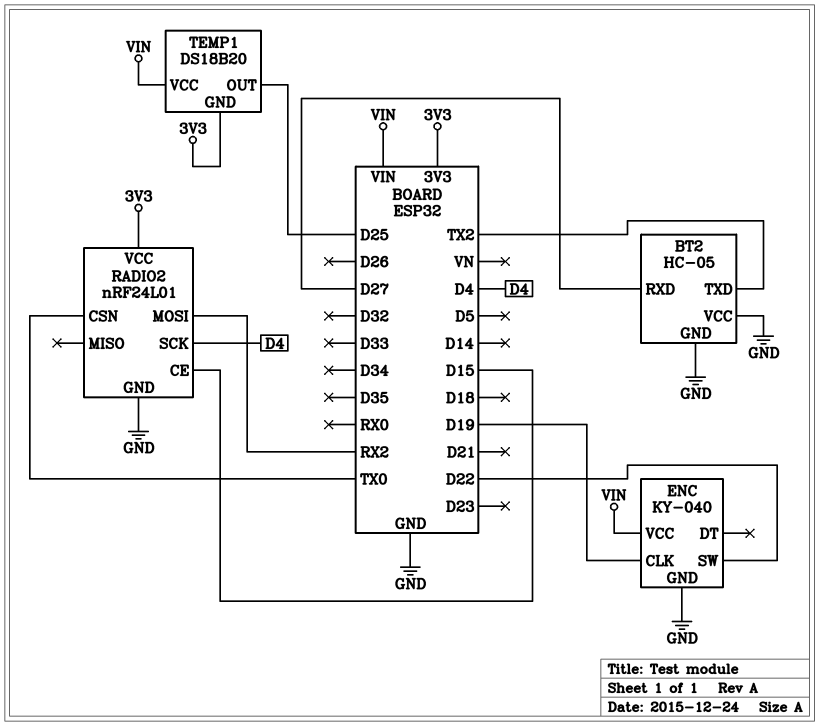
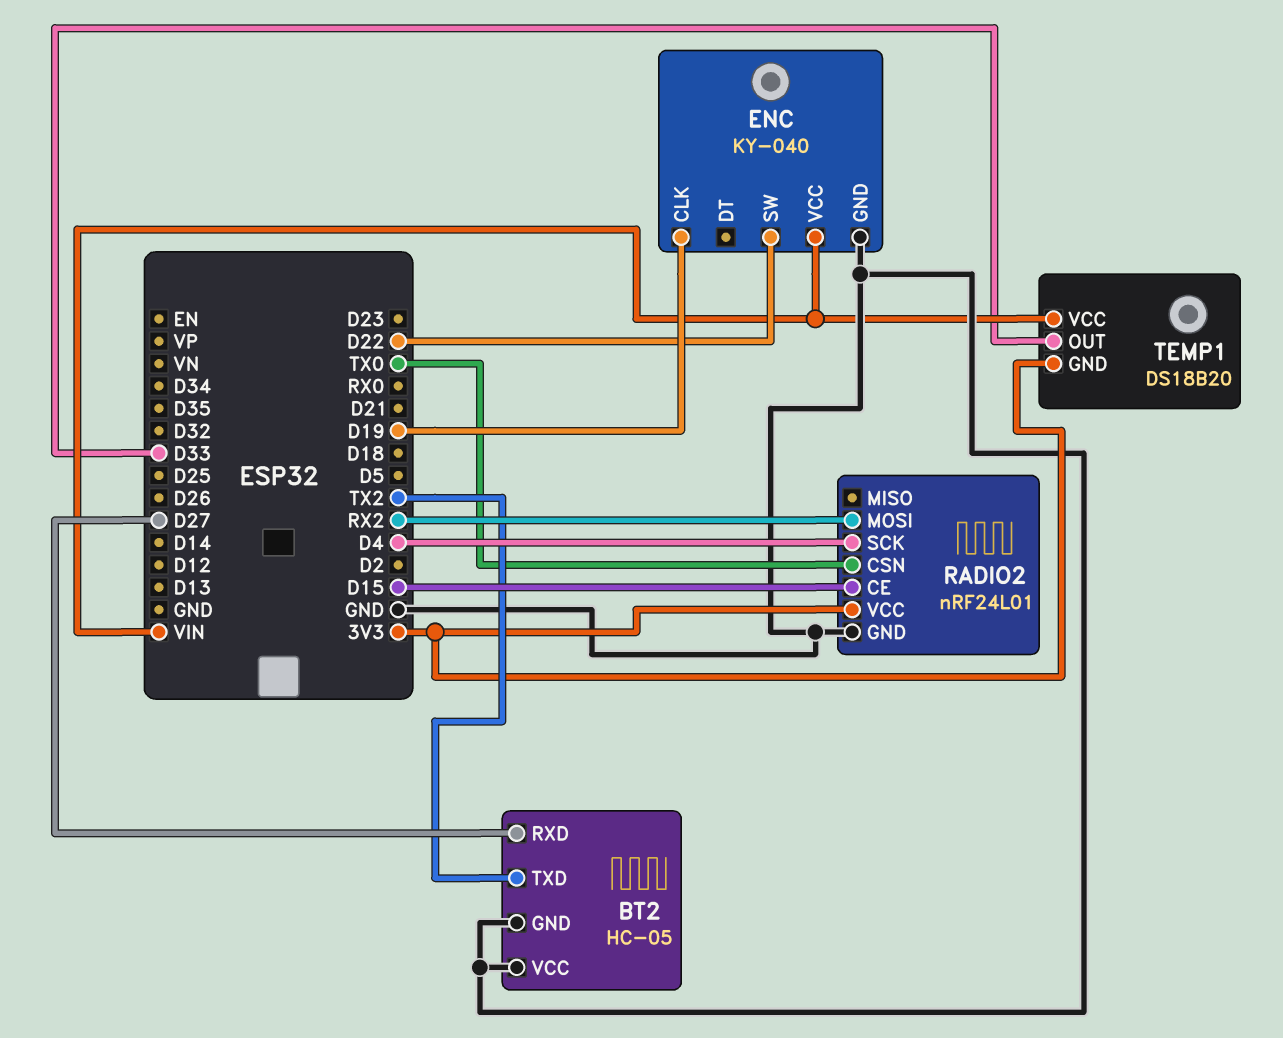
TEMP1 pin OUT: D25 -> D33

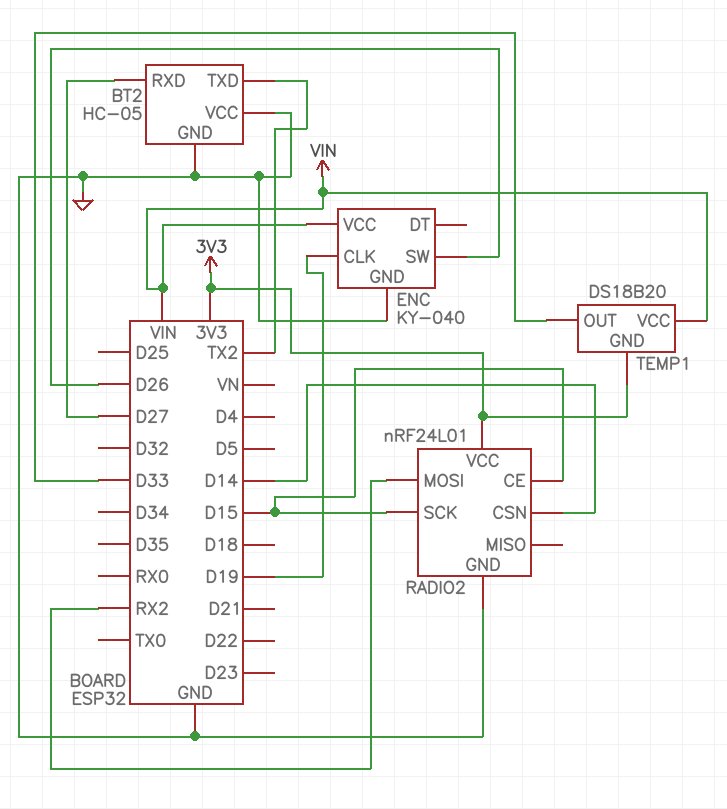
ENC pin SW: D22 -> D26
RADIO2 pin CSN: TX0 -> D14
RADIO2 pin SCK: D4 -> D15

